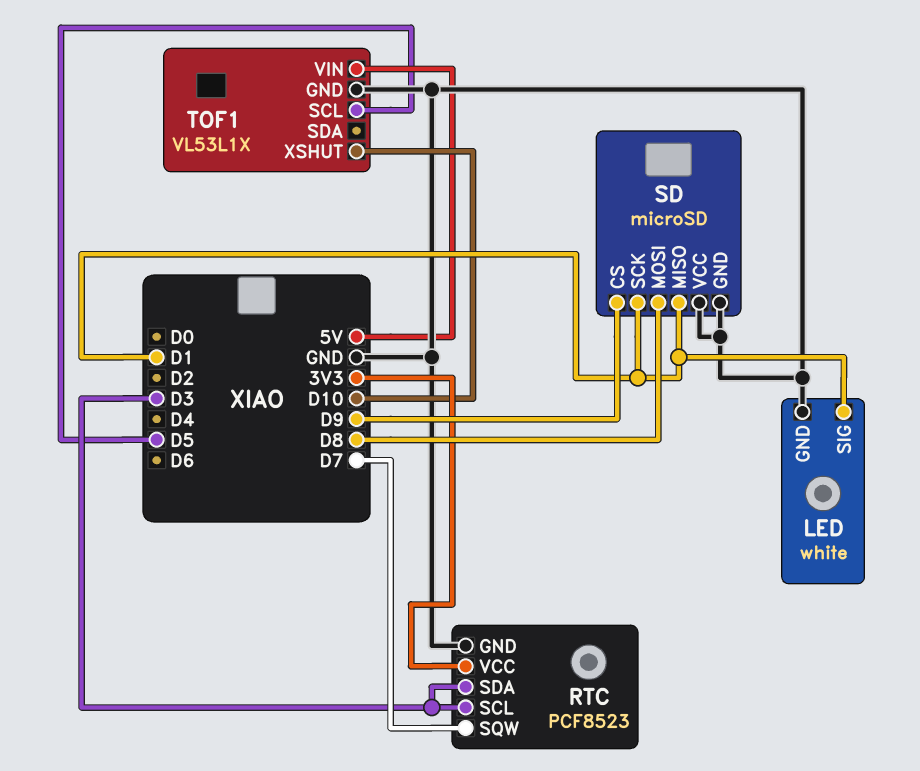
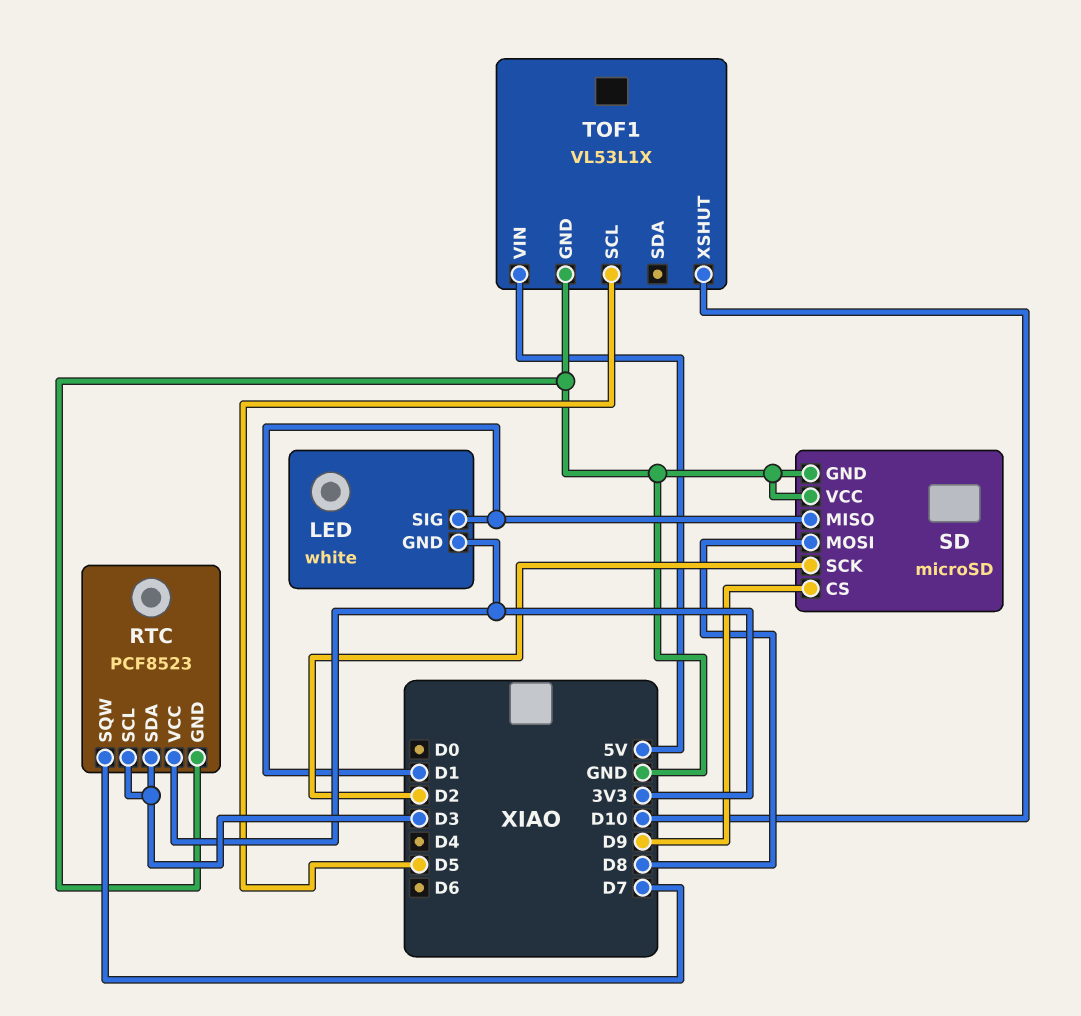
LED pin GND: GND -> 3V3
SD pin SCK: D1 -> D2

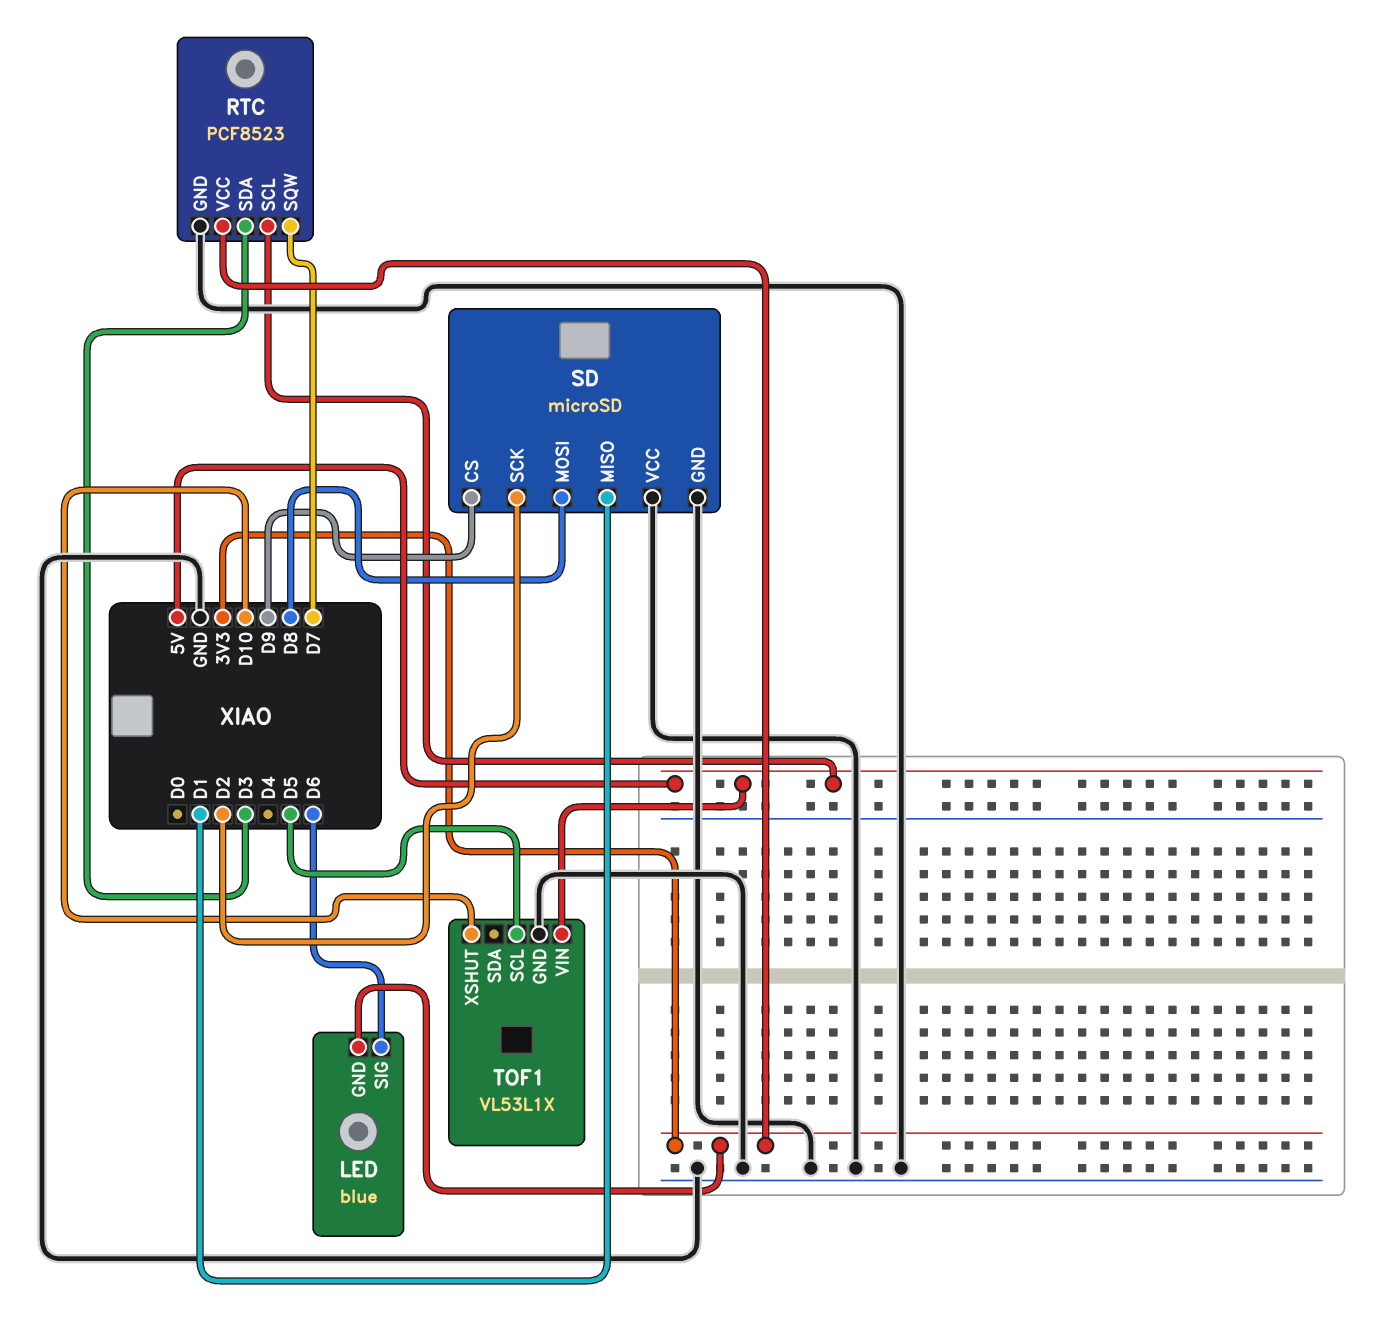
LED: white -> blue
LED pin SIG: D1 -> D6
RTC pin SCL: D3 -> 5V

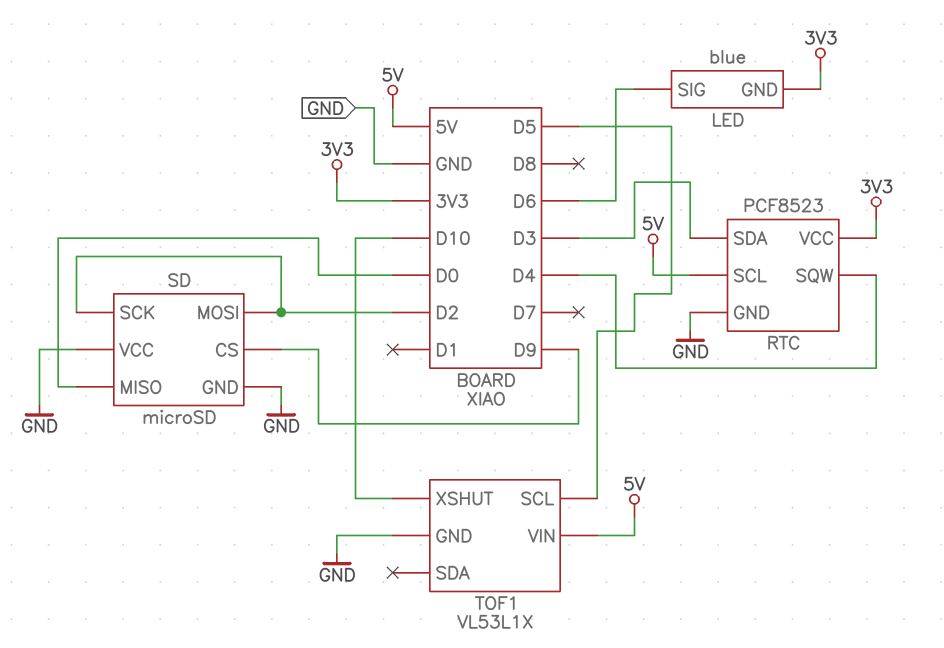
RTC pin SQW: D7 -> D4
SD pin MISO: D1 -> D0
SD pin MOSI: D8 -> D2

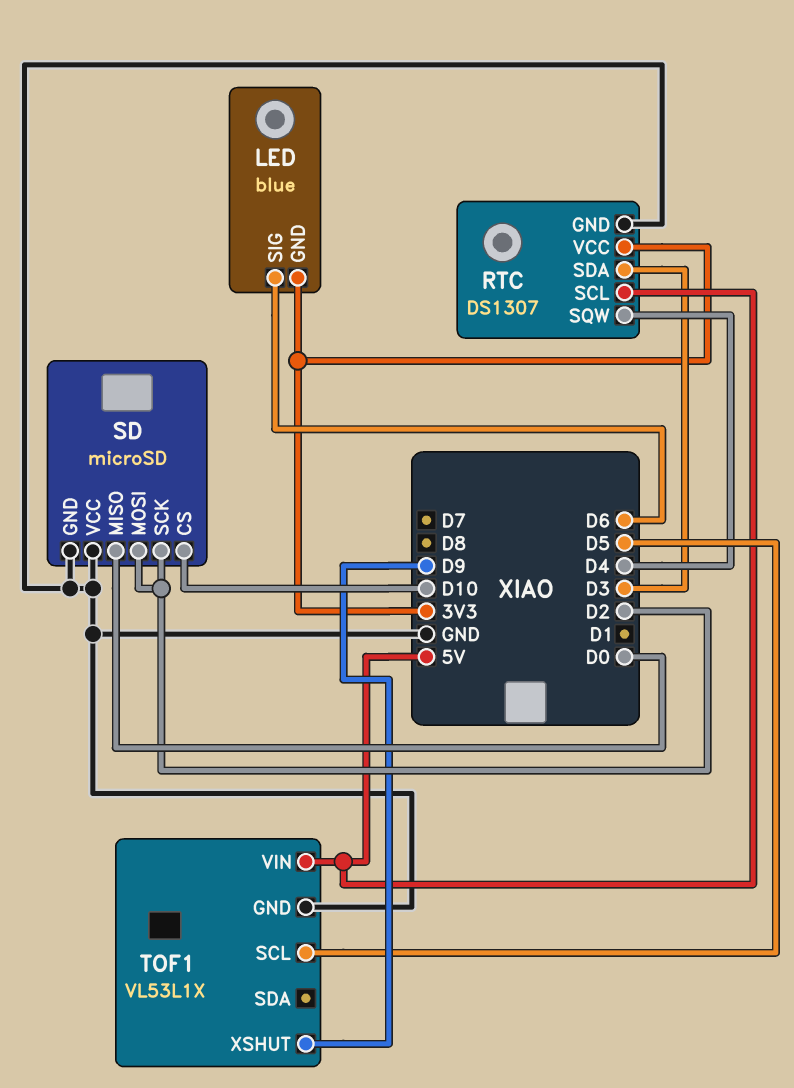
RTC: PCF8523 -> DS1307
SD pin CS: D9 -> D10
TOF1 pin XSHUT: D10 -> D9

